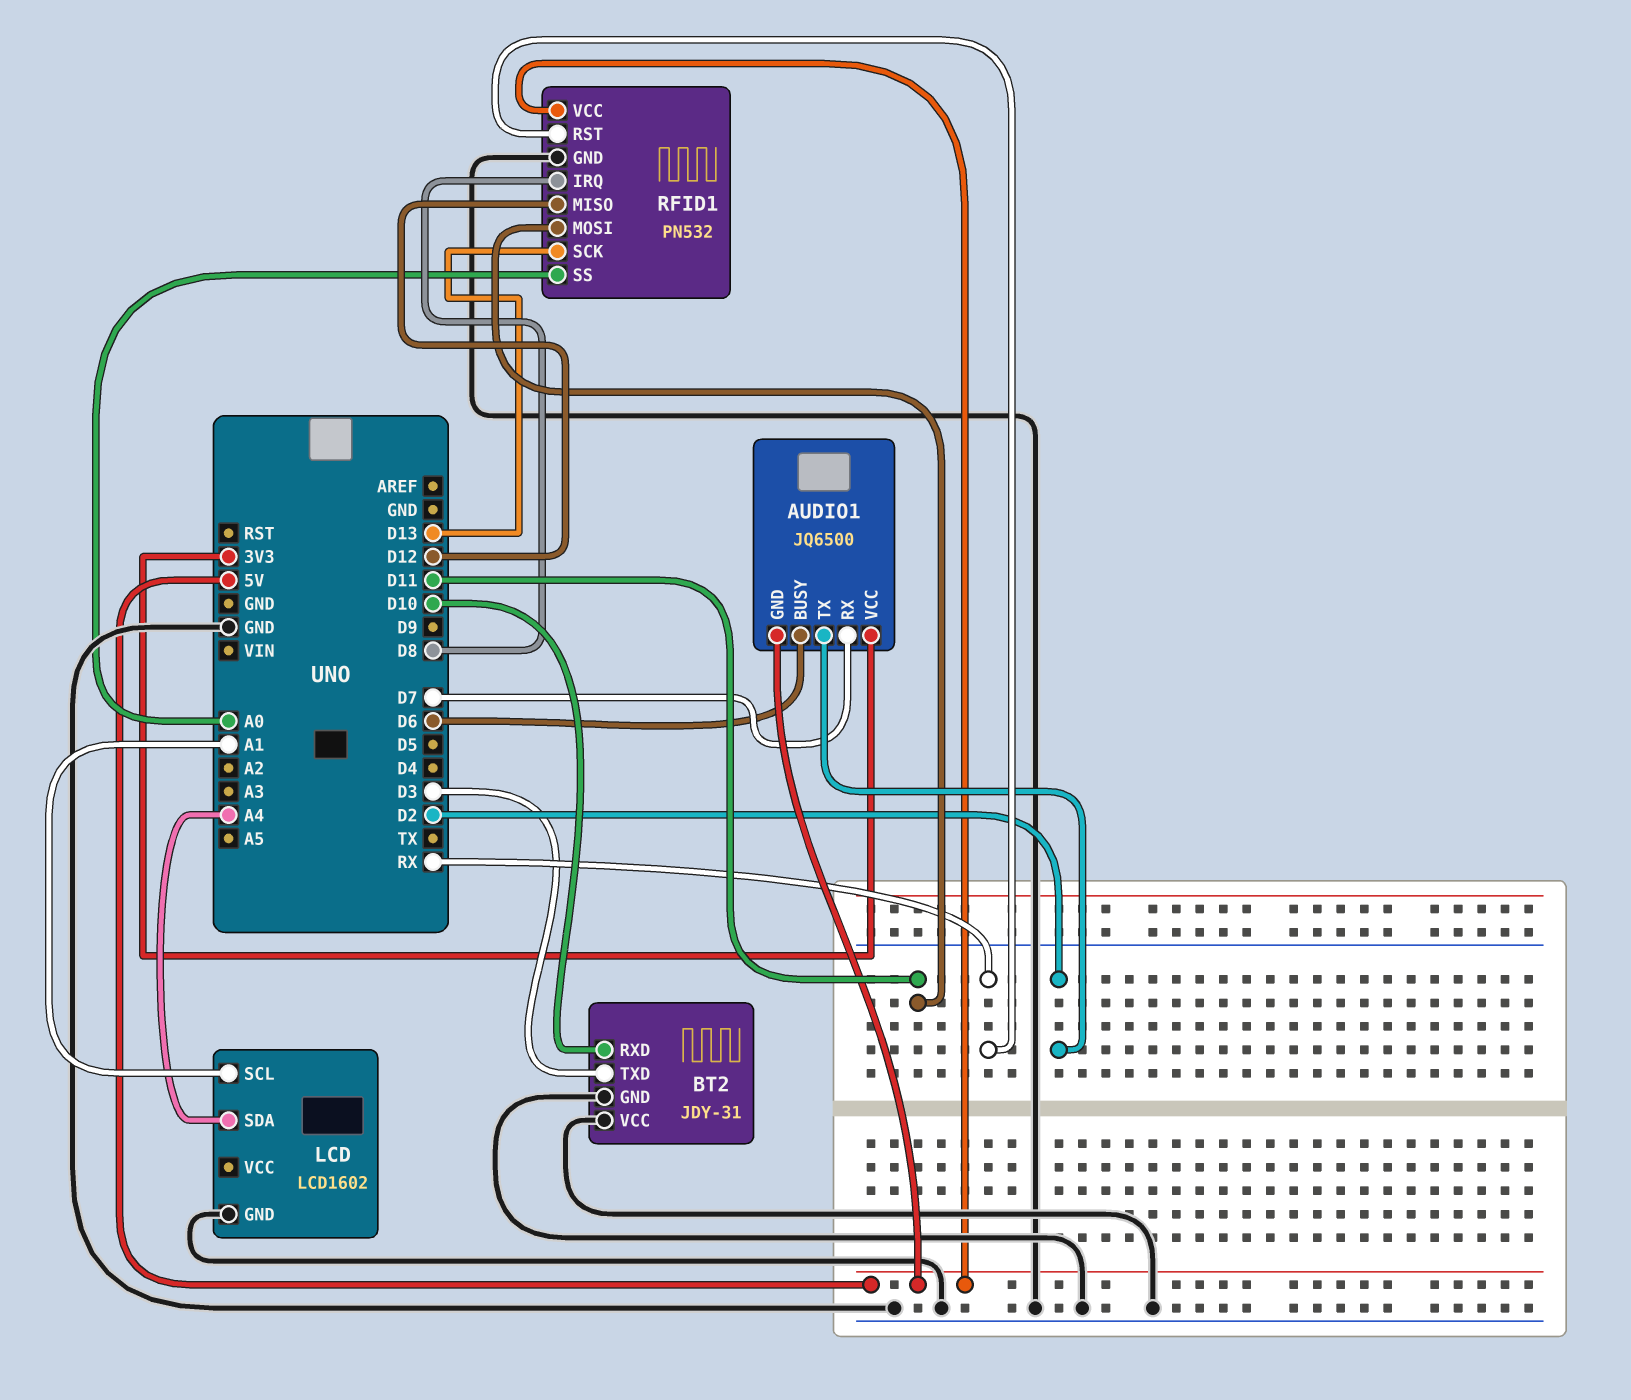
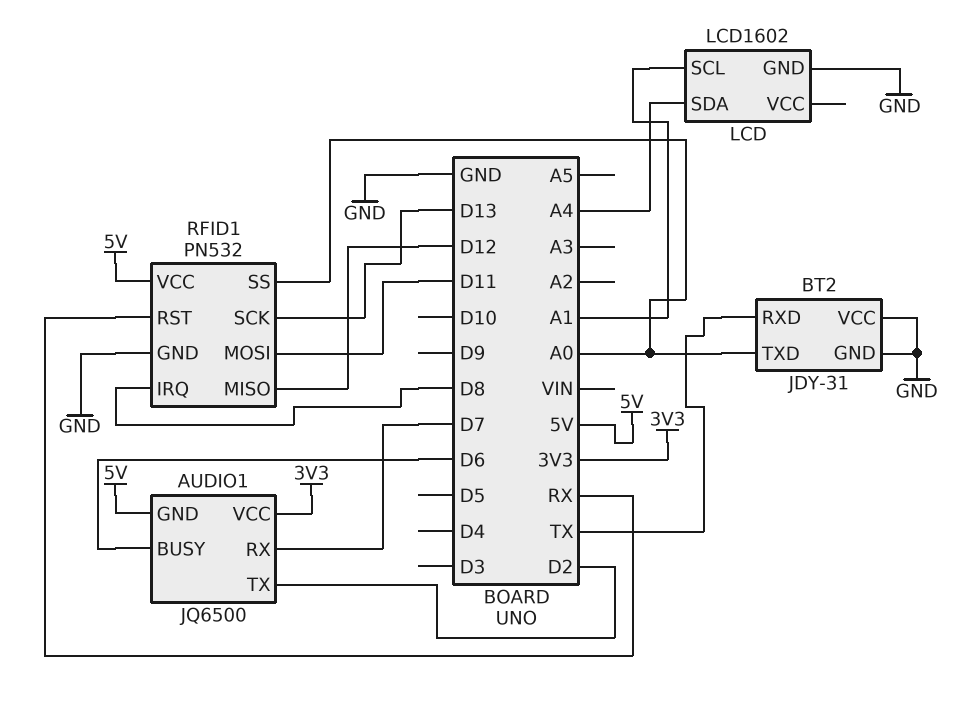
BT2 pin RXD: D10 -> TX
BT2 pin TXD: D3 -> A0

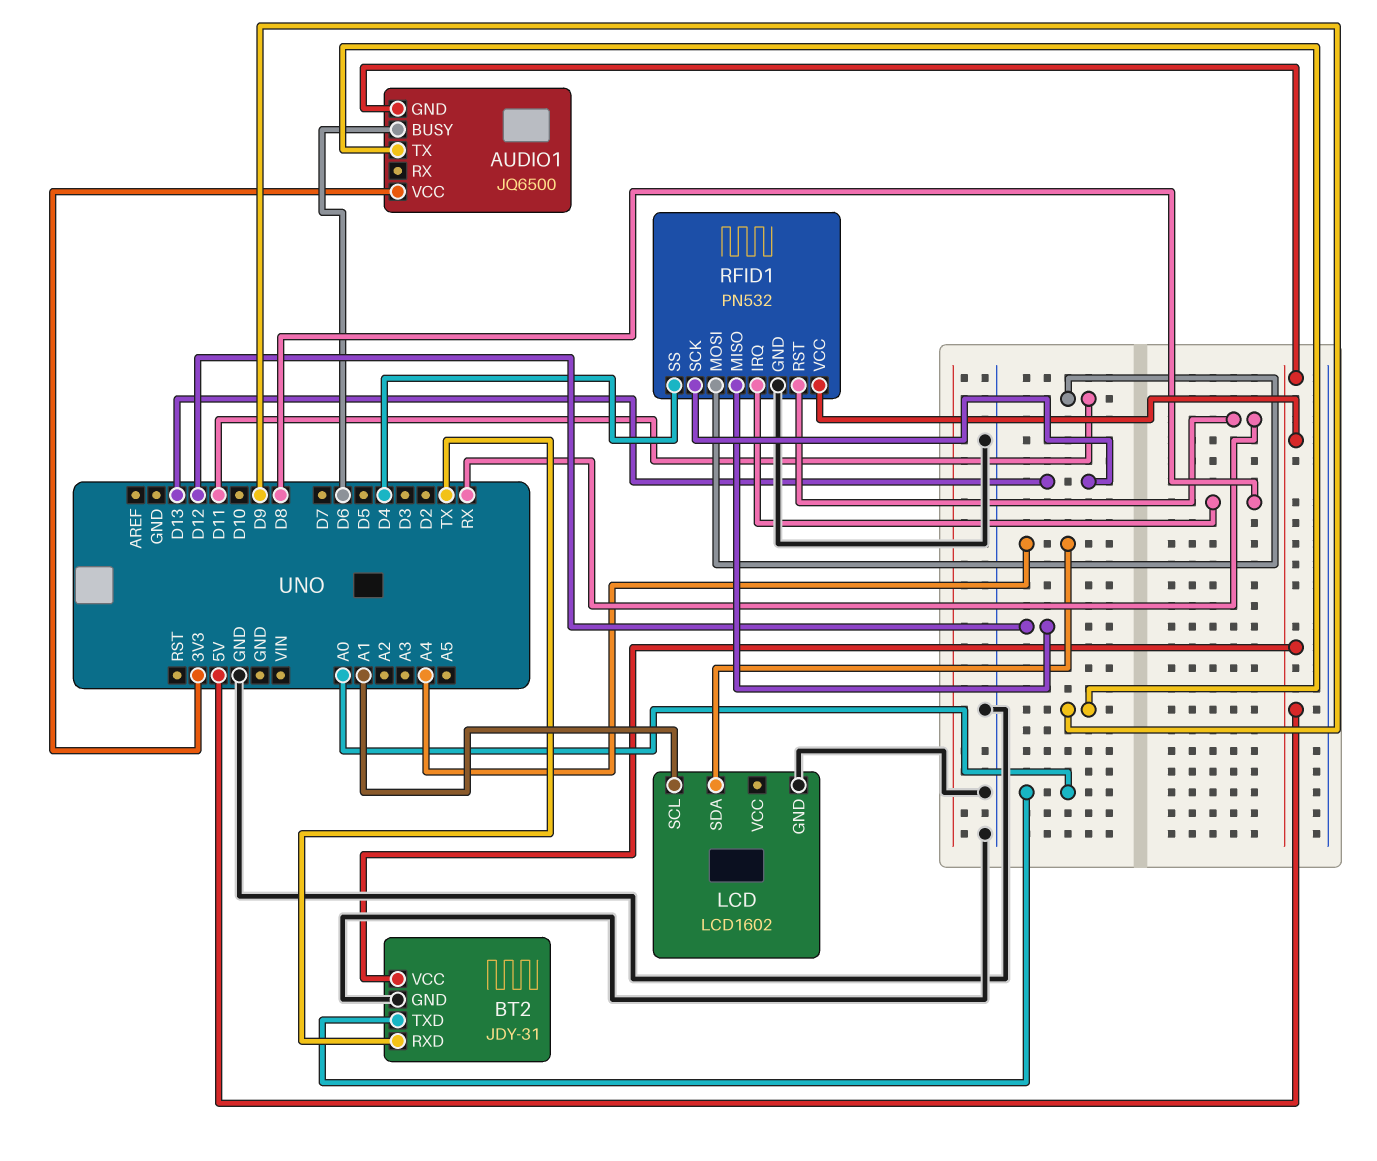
AUDIO1 pin RX: D7 -> none
AUDIO1 pin TX: D2 -> D9
BT2 pin VCC: GND -> 5V
RFID1 pin SS: A0 -> D4

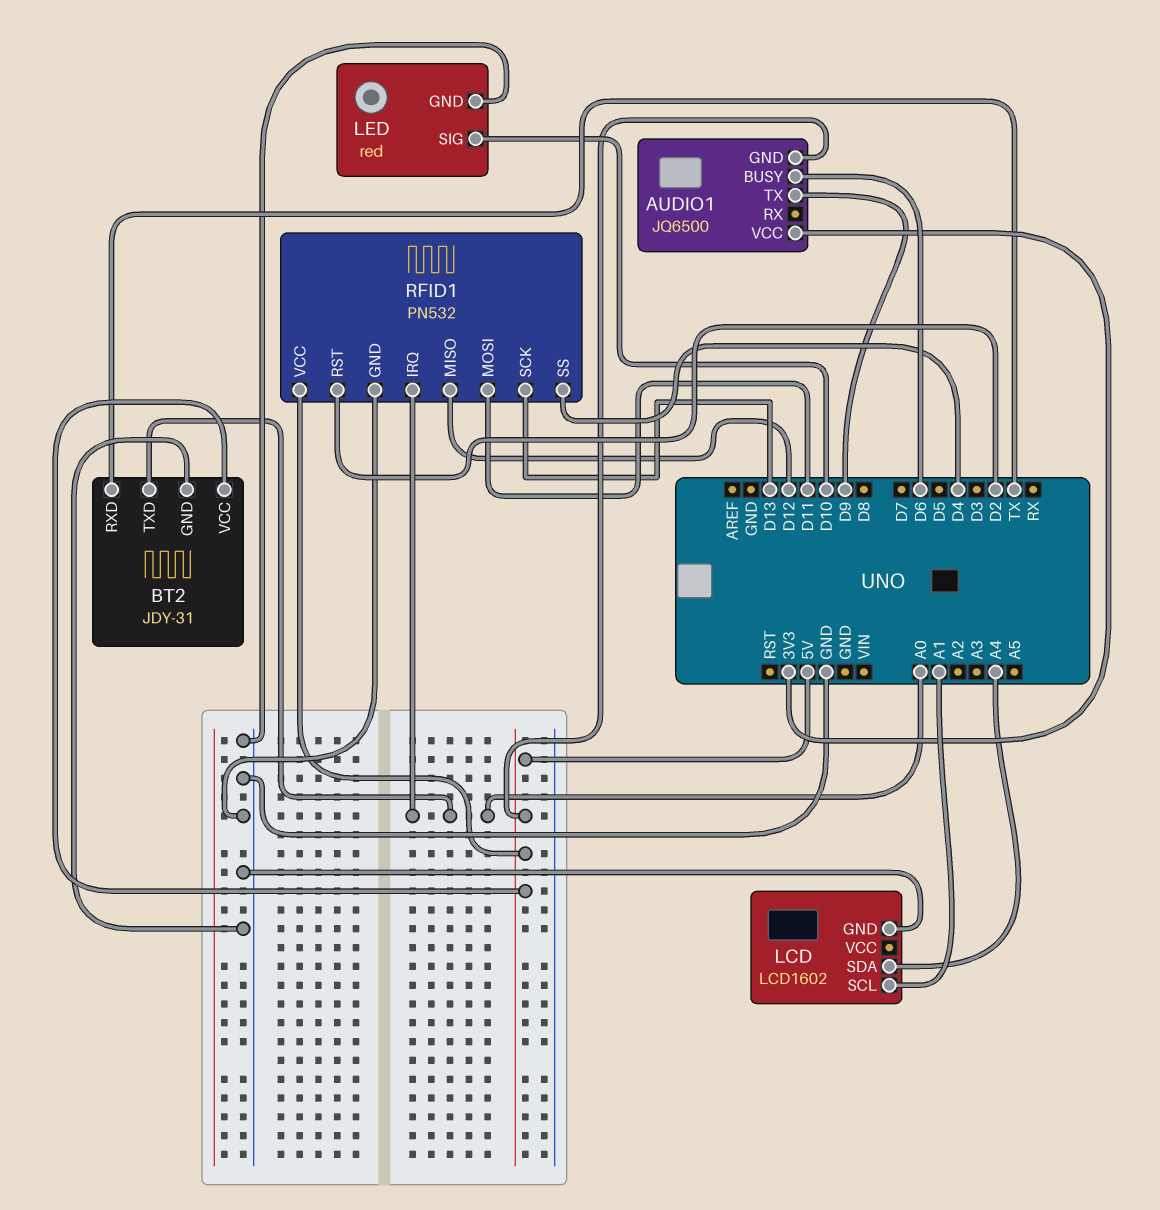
LED: none -> red
LED pin GND: none -> GND
LED pin SIG: none -> D10
RFID1 pin IRQ: D8 -> A0
RFID1 pin RST: RX -> D2

